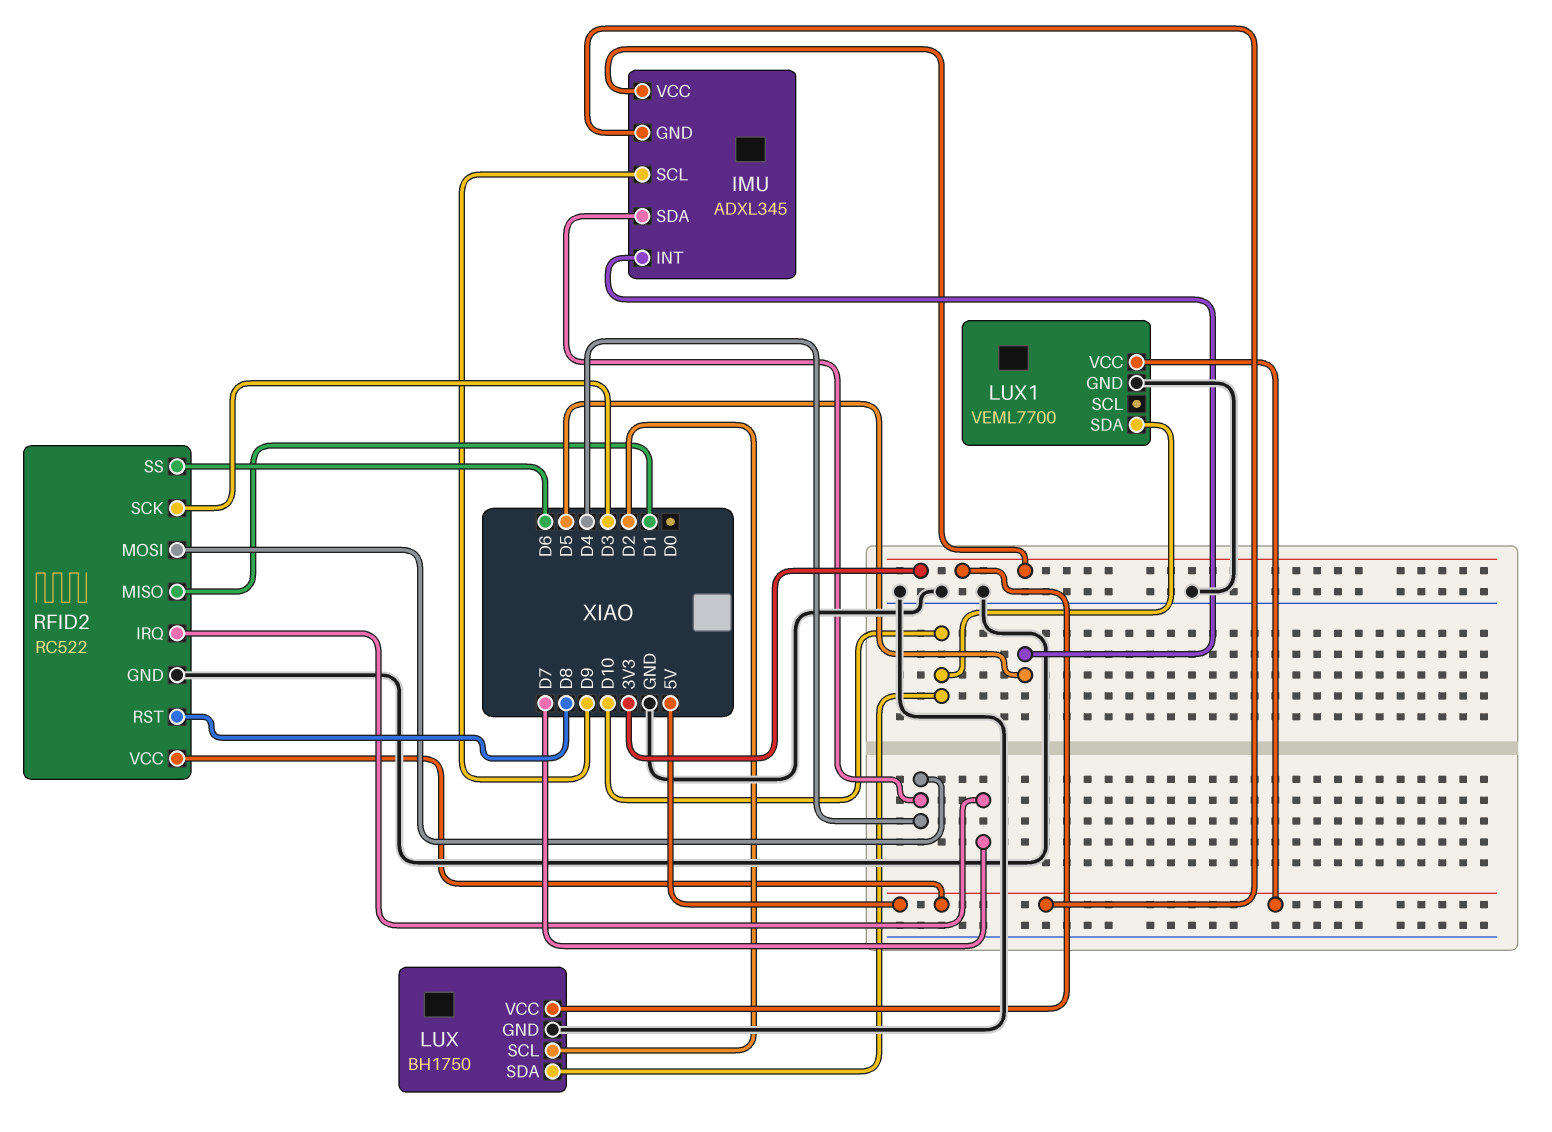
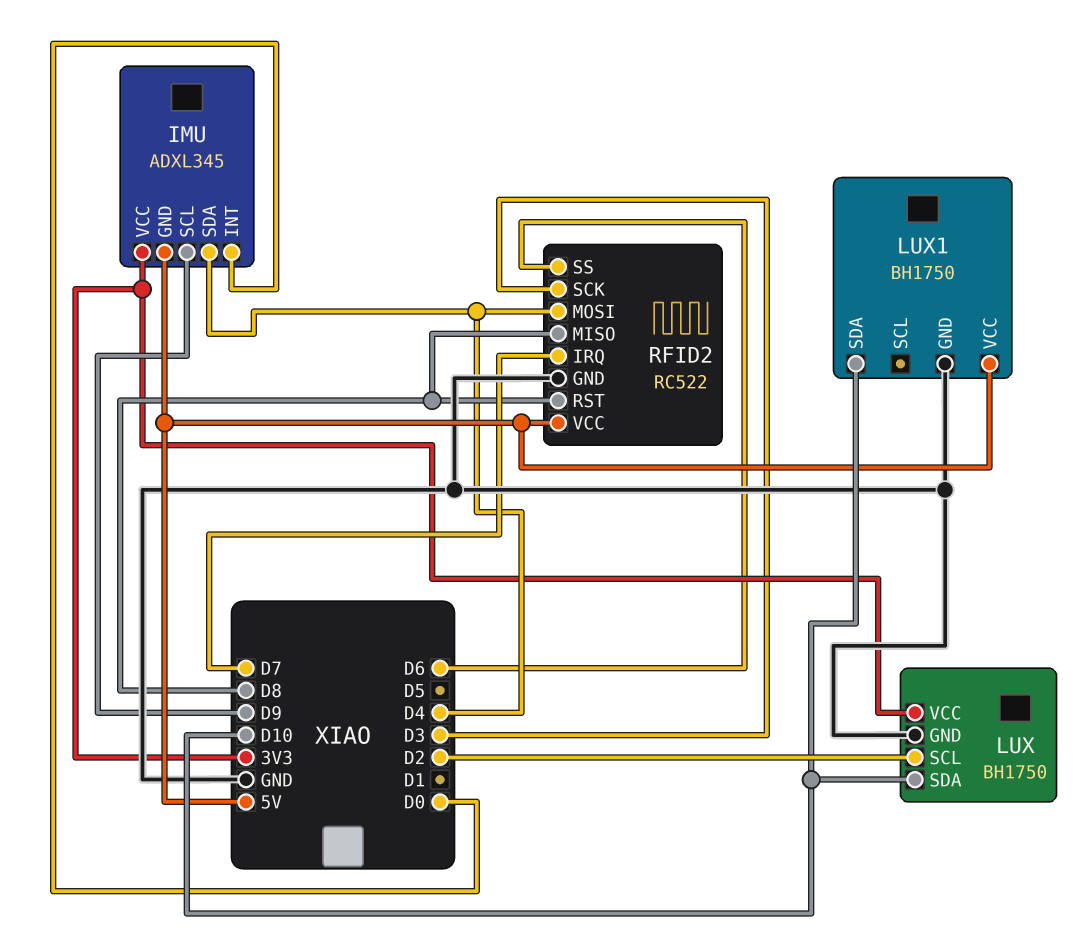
IMU pin INT: D5 -> D0
LUX1: VEML7700 -> BH1750
RFID2 pin MISO: D1 -> D8

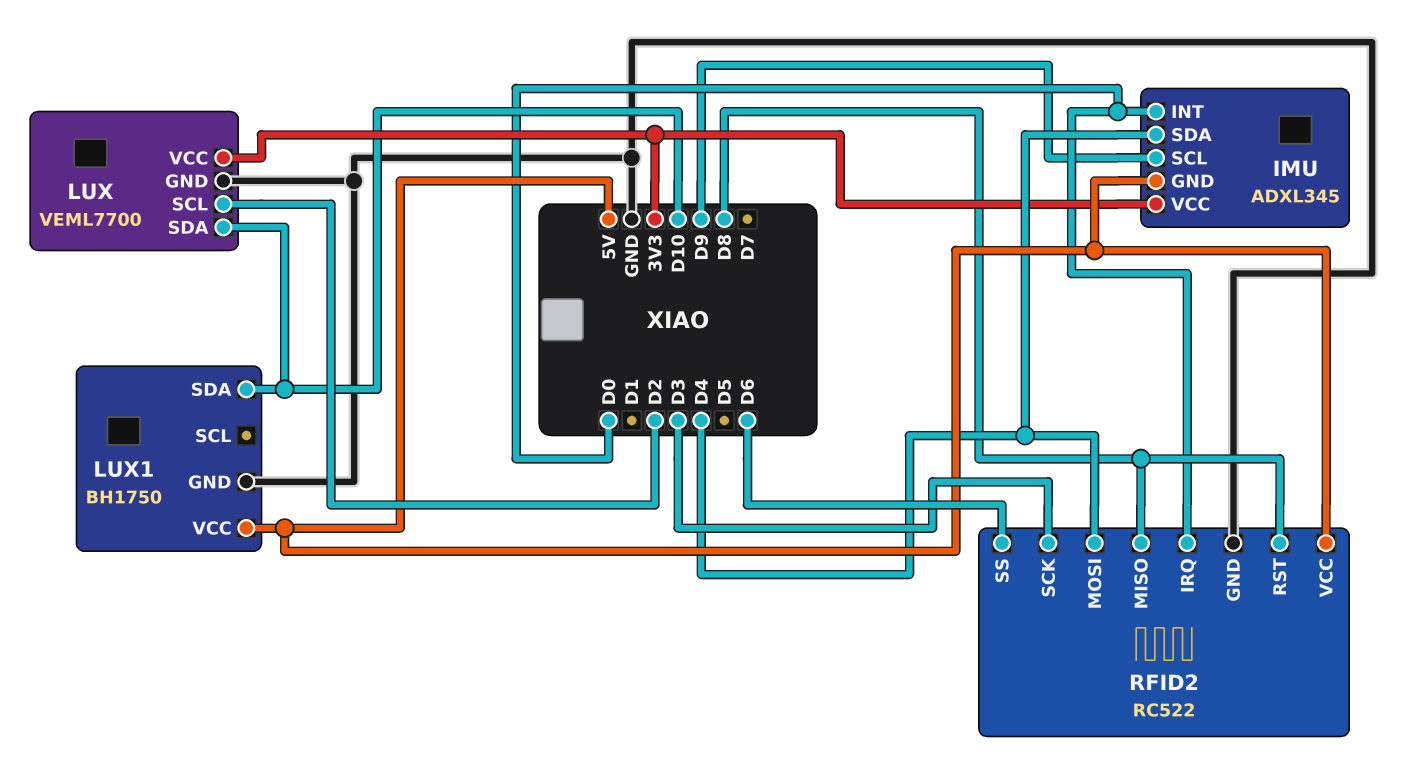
LUX: BH1750 -> VEML7700
RFID2 pin IRQ: D7 -> D0

